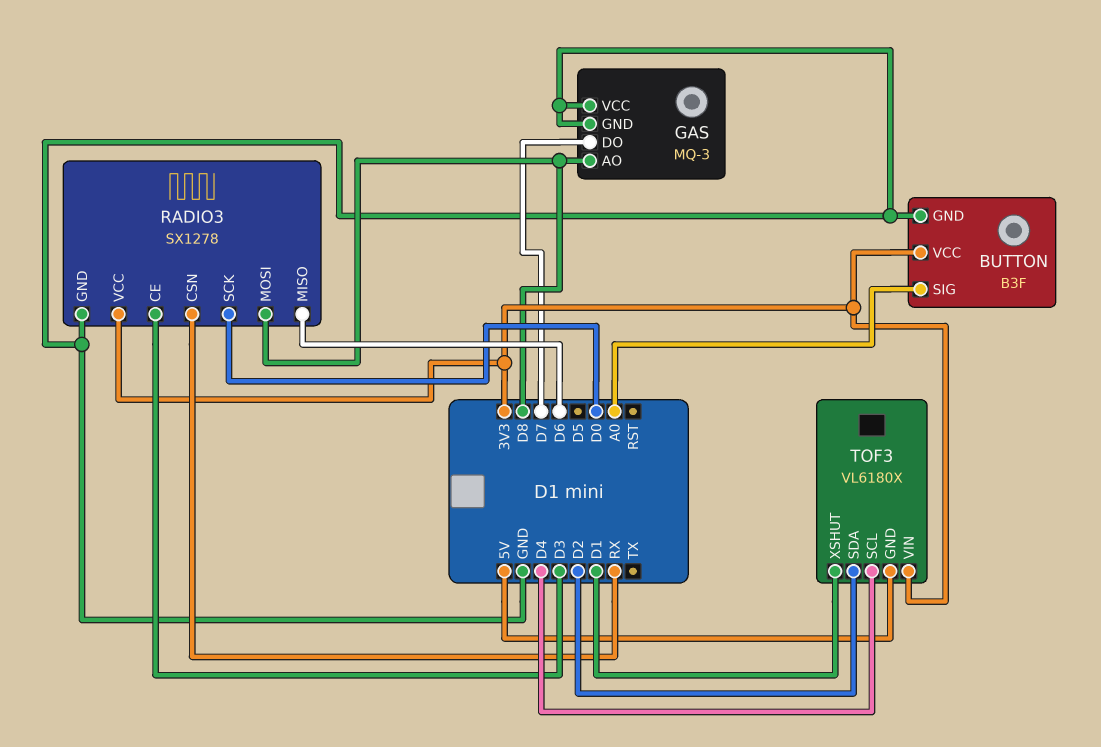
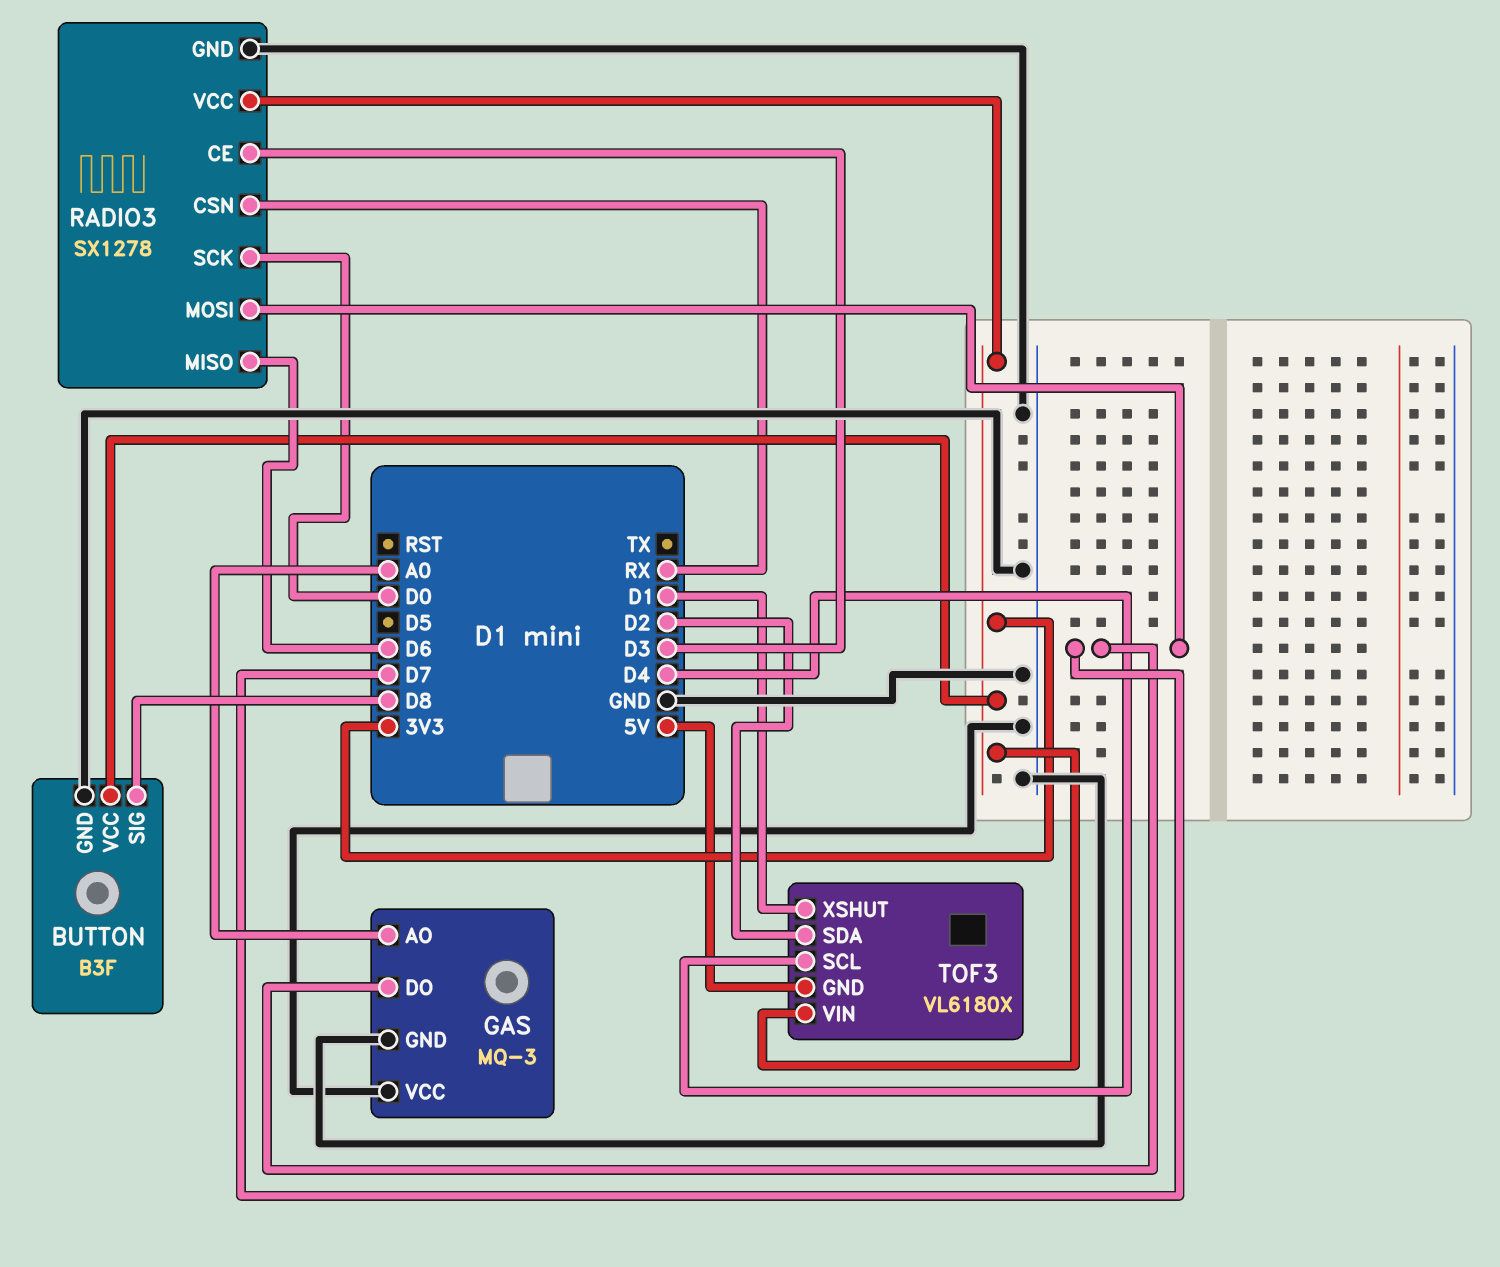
BUTTON pin SIG: A0 -> D8
GAS pin AO: D8 -> A0
RADIO3 pin MOSI: D8 -> D7

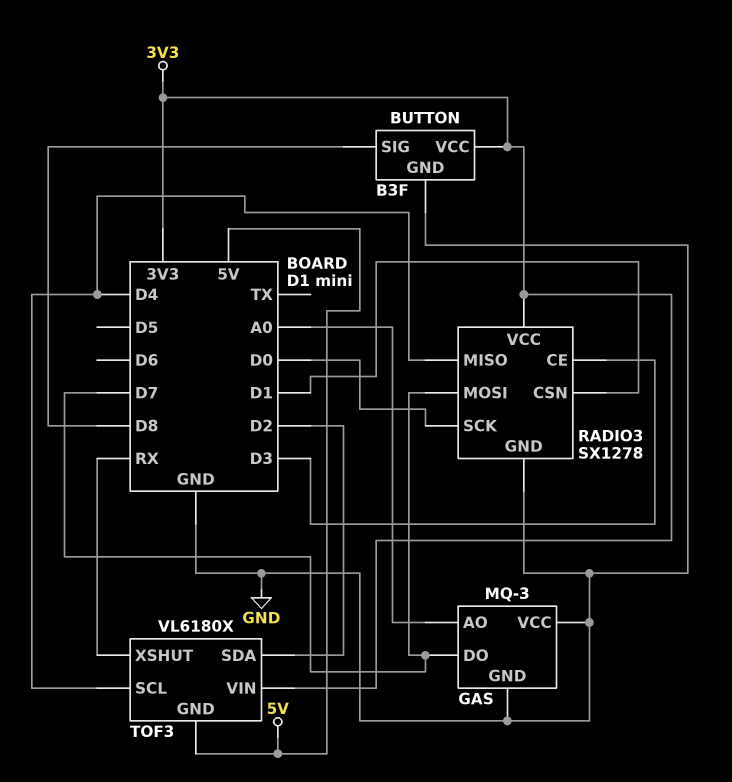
RADIO3 pin CSN: RX -> D1
RADIO3 pin MISO: D6 -> D4
TOF3 pin XSHUT: D1 -> RX

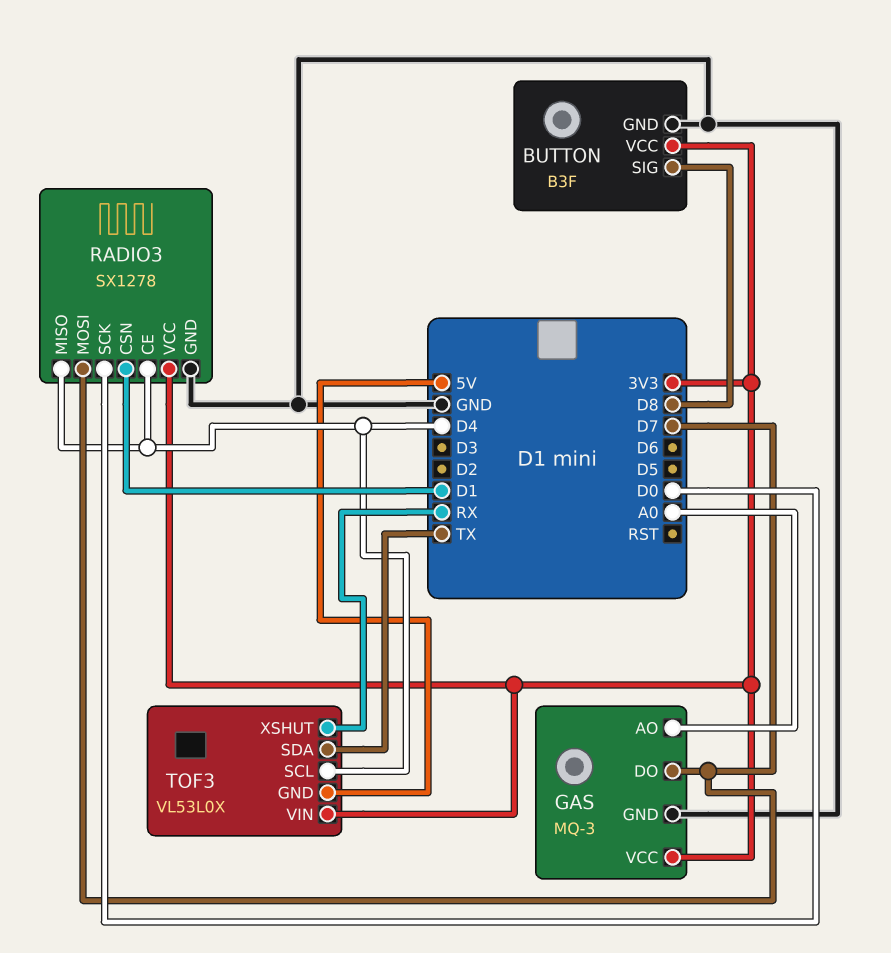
GAS pin VCC: GND -> 3V3
RADIO3 pin CE: D3 -> D4
TOF3: VL6180X -> VL53L0X
TOF3 pin SDA: D2 -> TX

